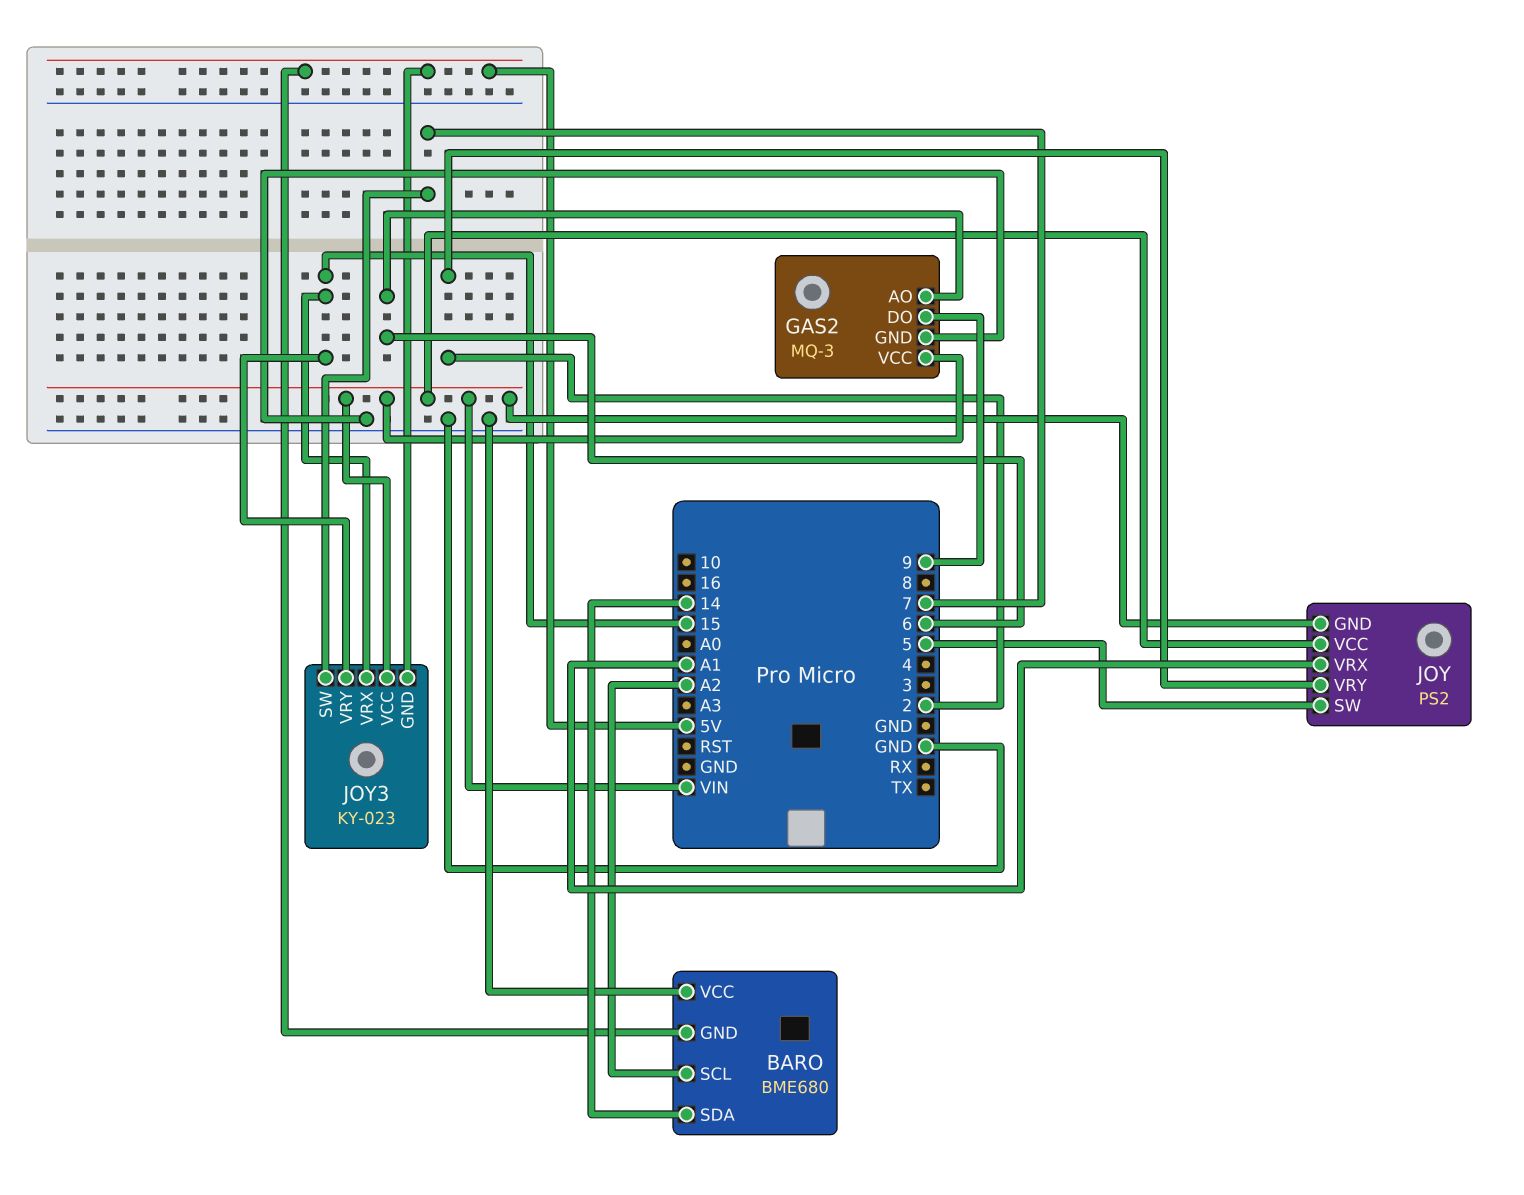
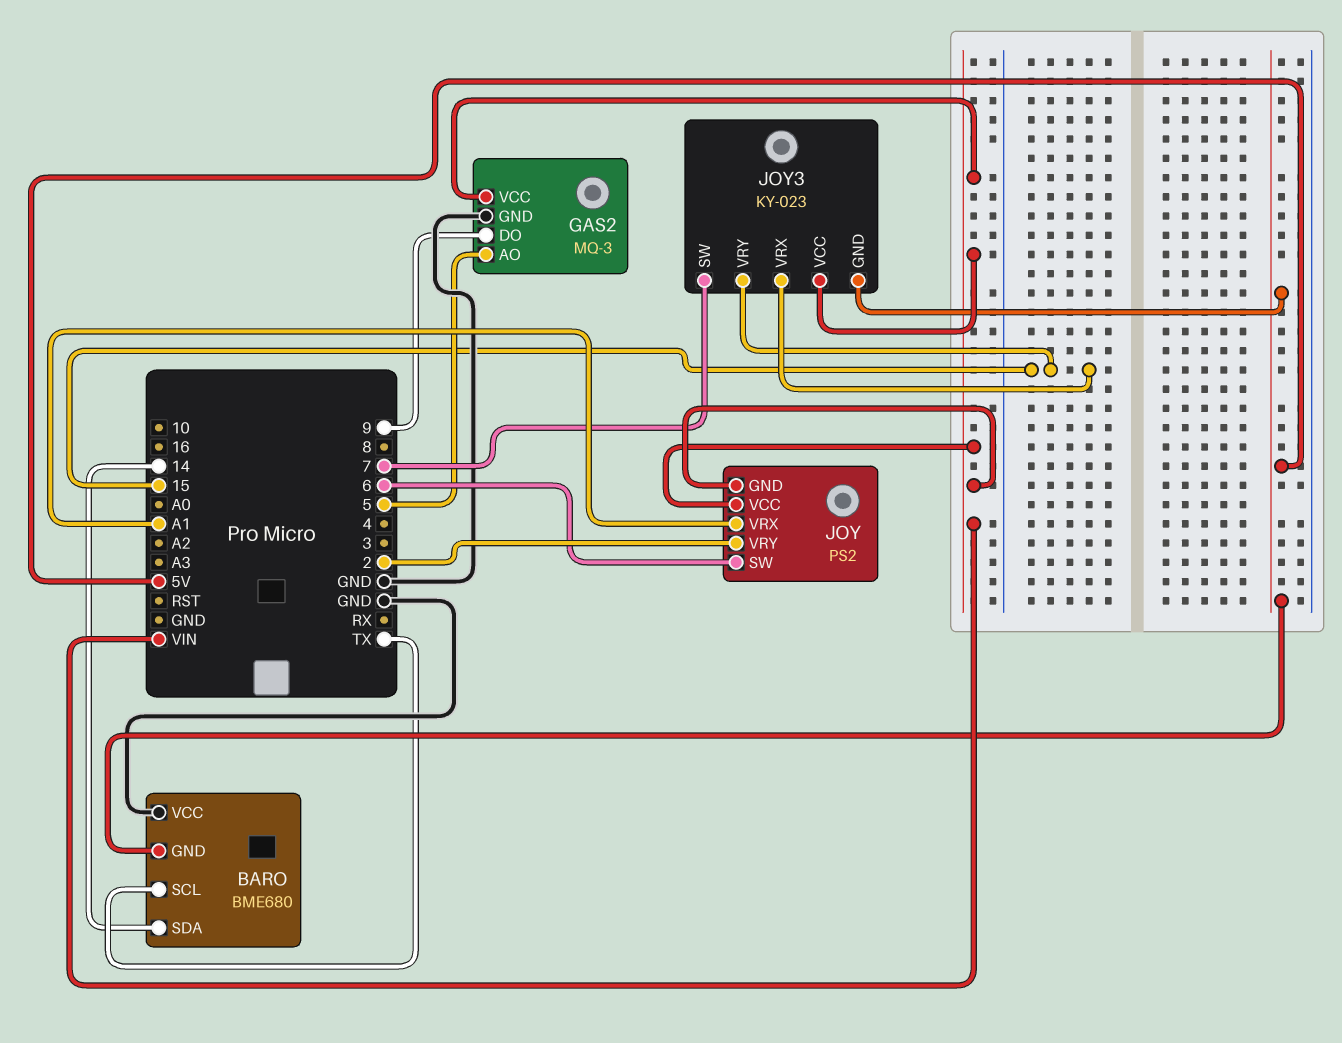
BARO pin SCL: A2 -> TX
GAS2 pin AO: 6 -> 5
JOY pin SW: 5 -> 6

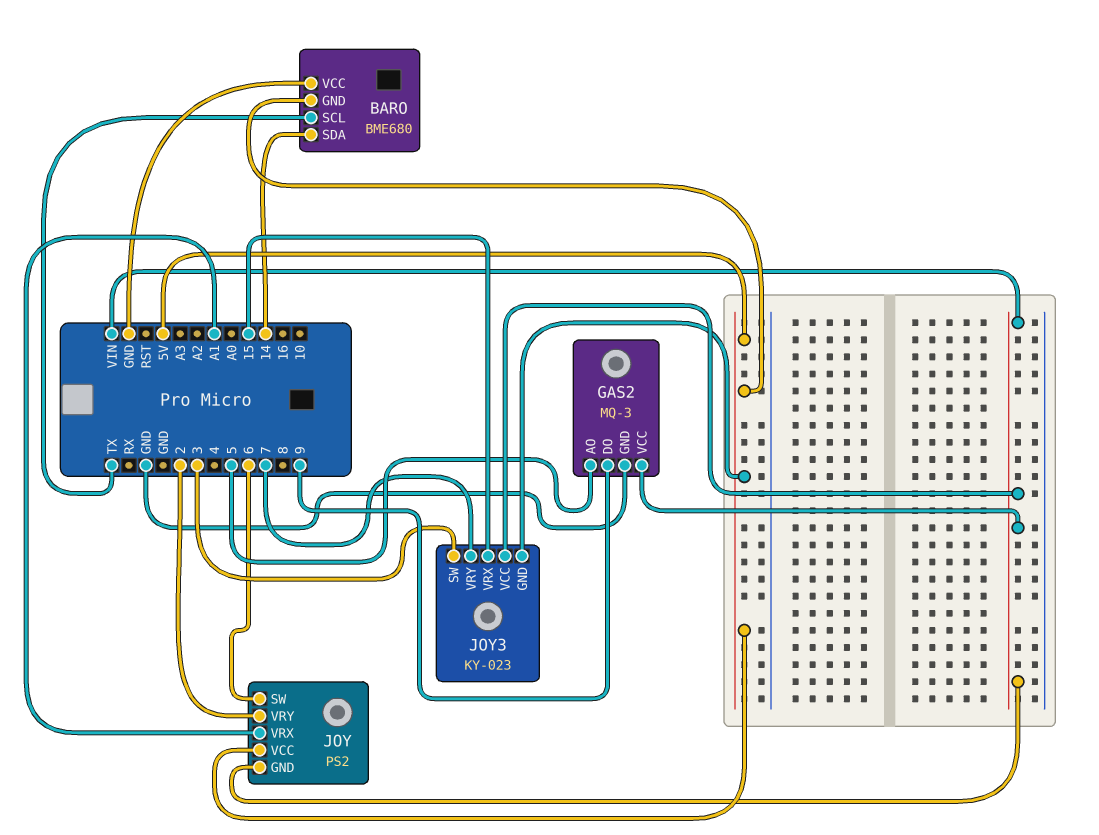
JOY pin VCC: VIN -> 5V
JOY3 pin SW: 7 -> 3
JOY3 pin VRY: 15 -> 7

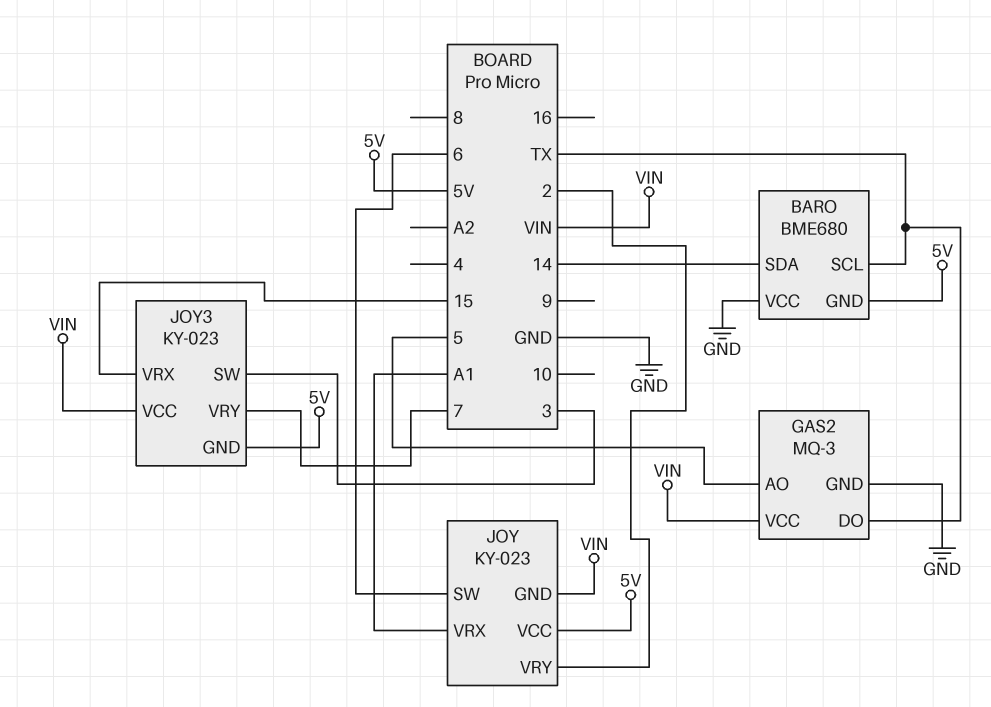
GAS2 pin DO: 9 -> TX
JOY: PS2 -> KY-023

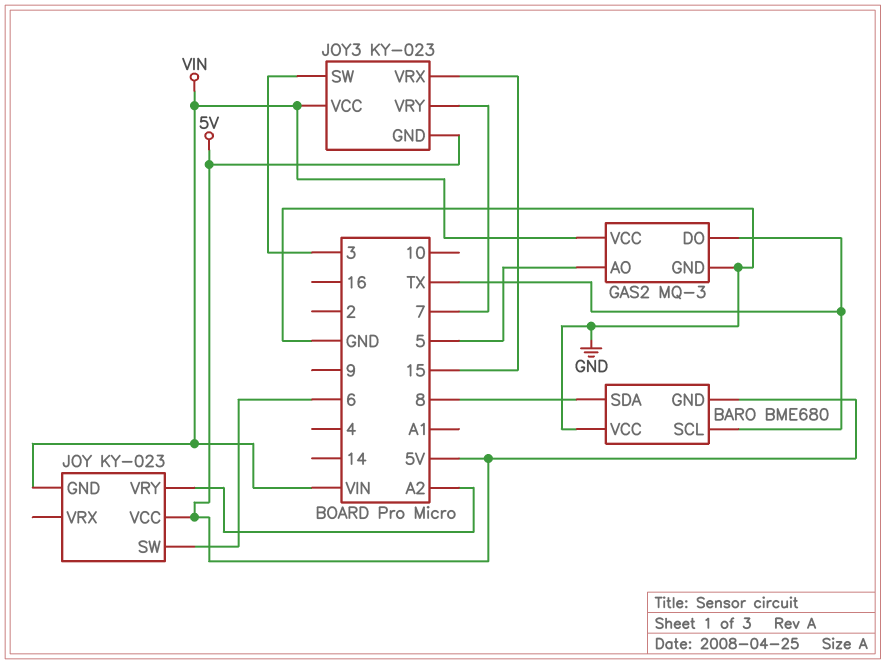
BARO pin SDA: 14 -> 8
JOY pin VRX: A1 -> none
JOY pin VRY: 2 -> A2

